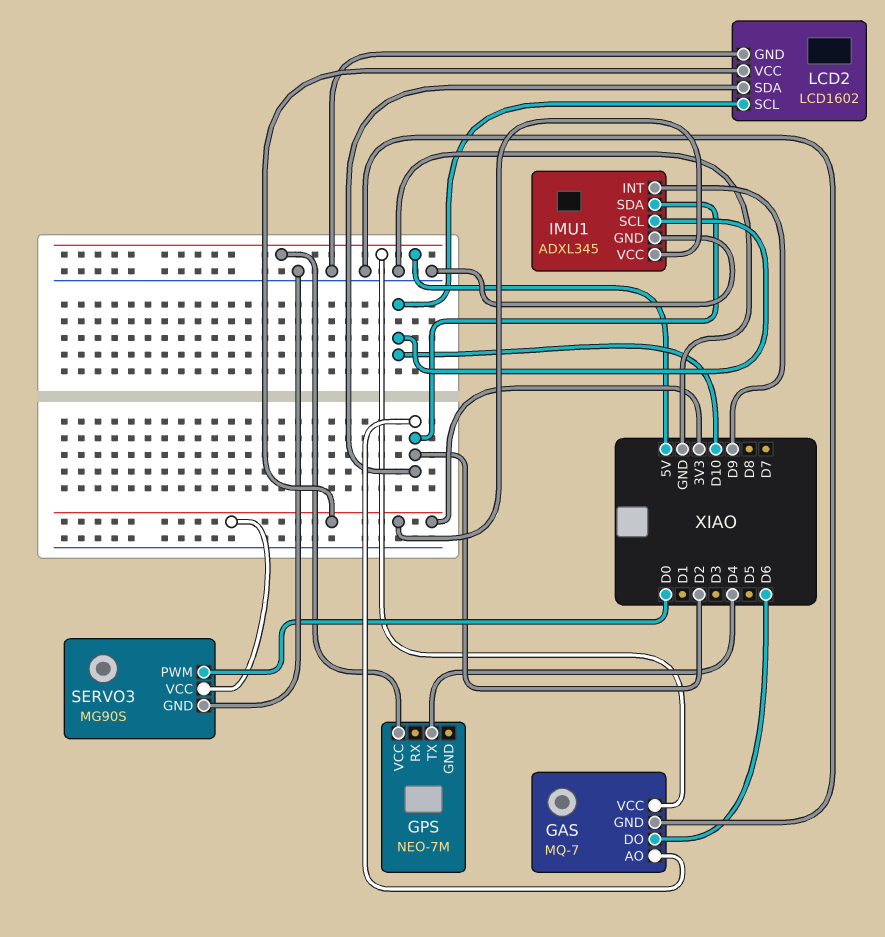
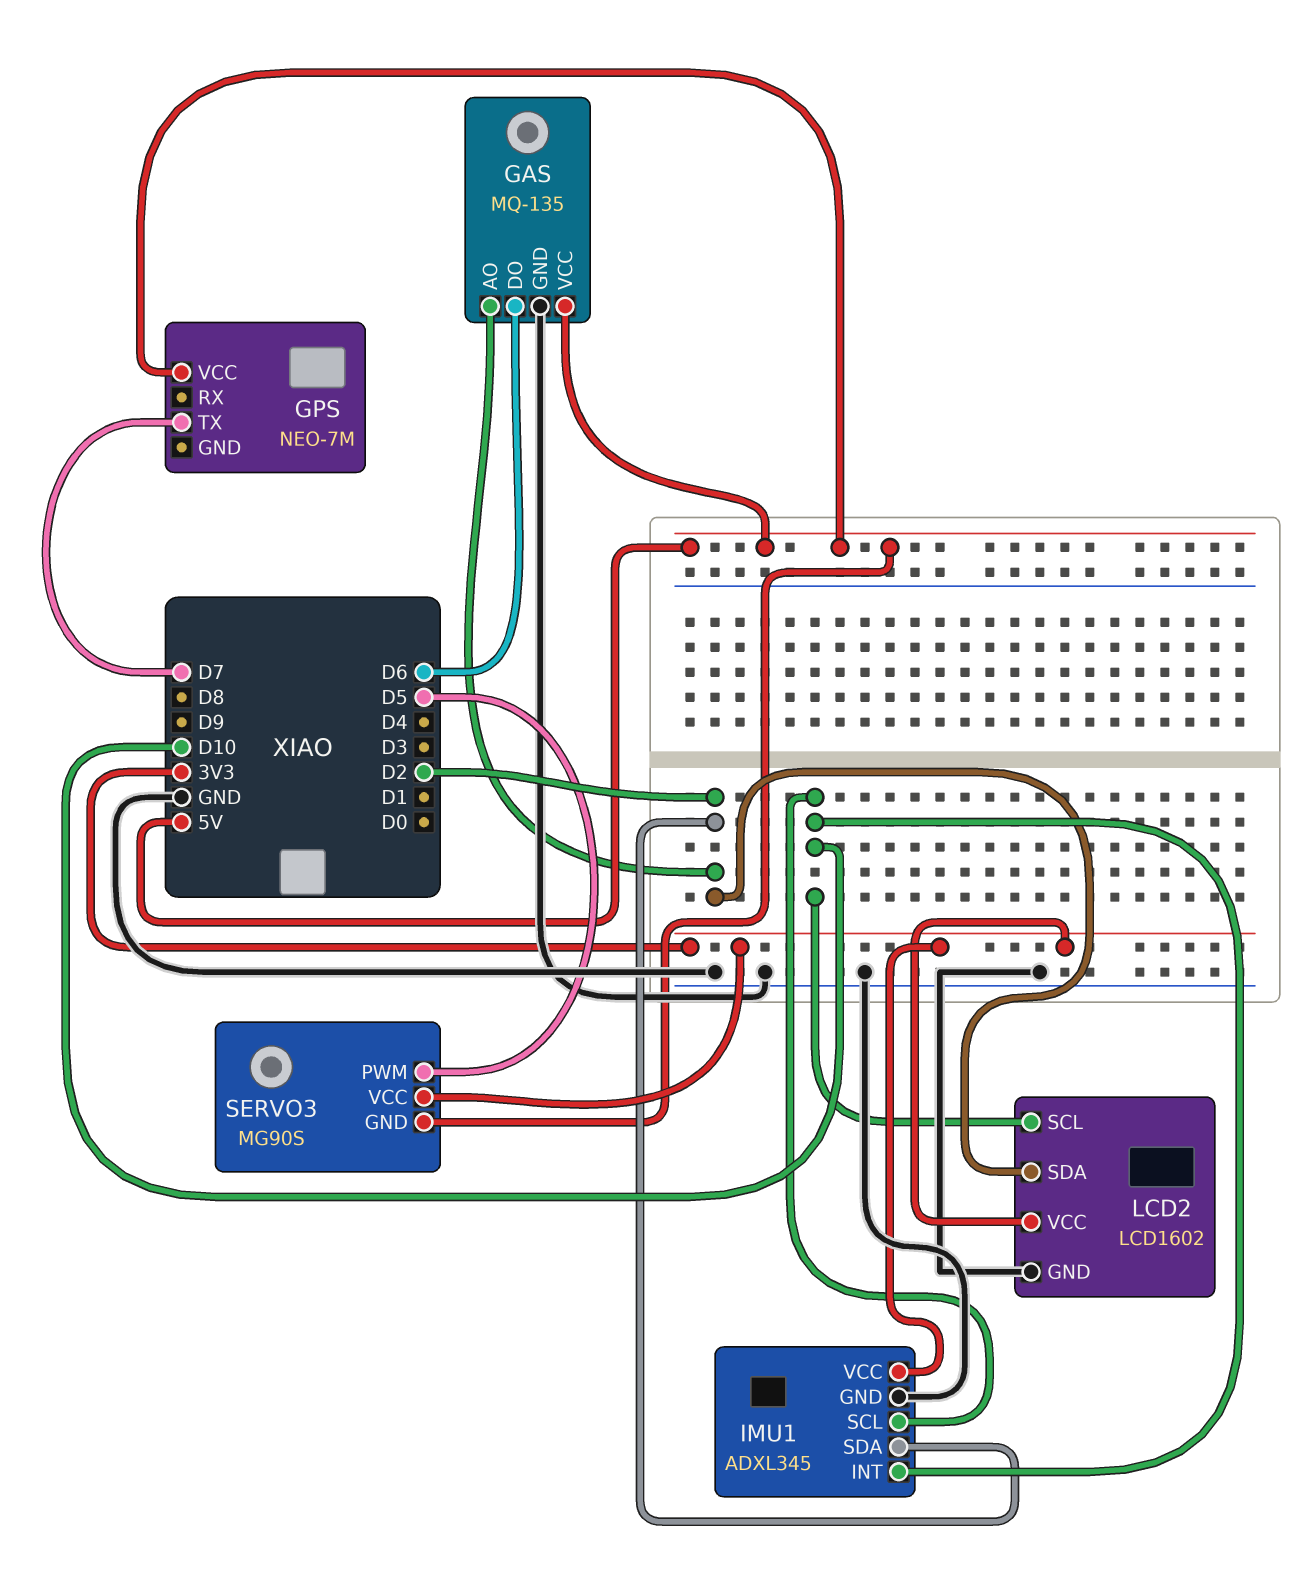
GAS: MQ-7 -> MQ-135
GPS pin TX: D4 -> D7
IMU1 pin INT: D9 -> D10
SERVO3 pin GND: GND -> 5V
SERVO3 pin PWM: D0 -> D5

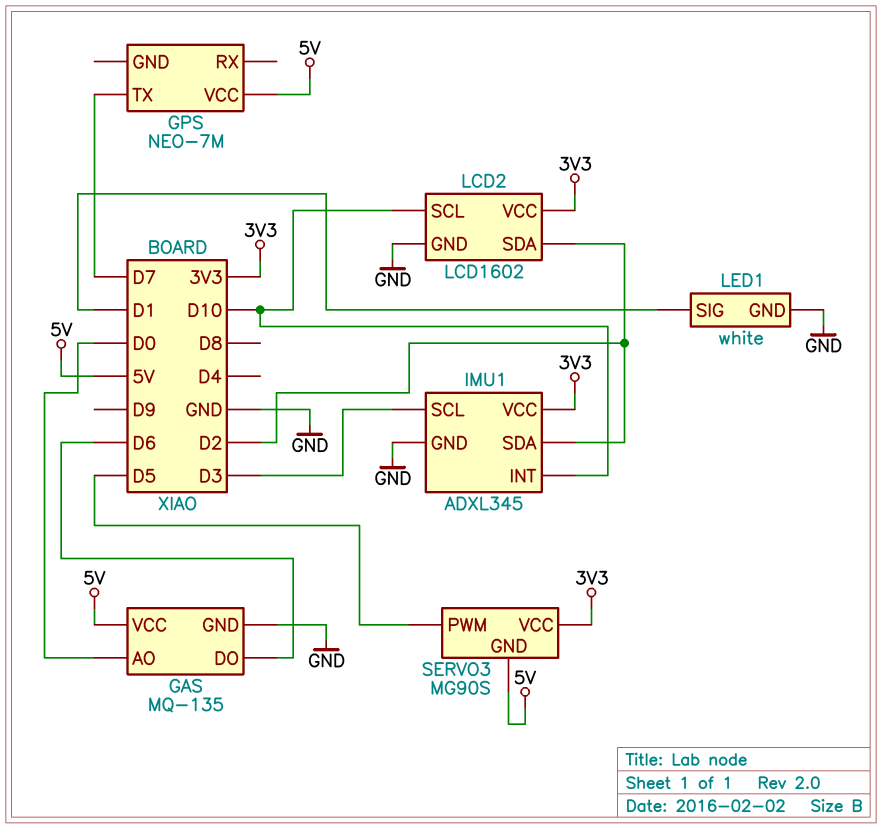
GAS pin AO: D2 -> D0
IMU1 pin SCL: D10 -> D3
LED1: none -> white
LED1 pin GND: none -> GND
LED1 pin SIG: none -> D1

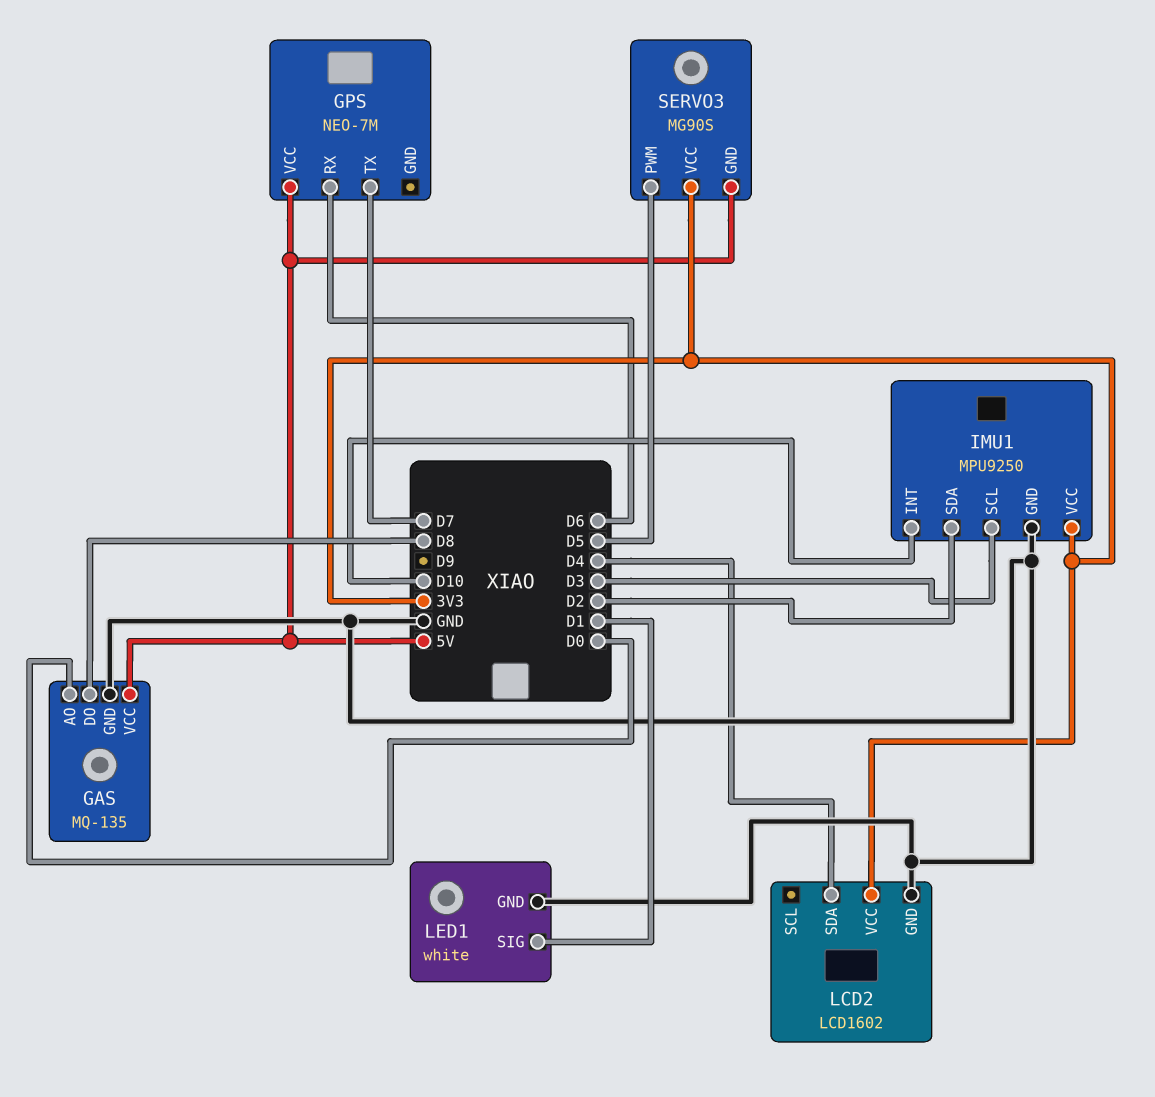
GAS pin DO: D6 -> D8
GPS pin RX: none -> D6
IMU1: ADXL345 -> MPU9250
LCD2 pin SCL: D10 -> none
LCD2 pin SDA: D2 -> D4

